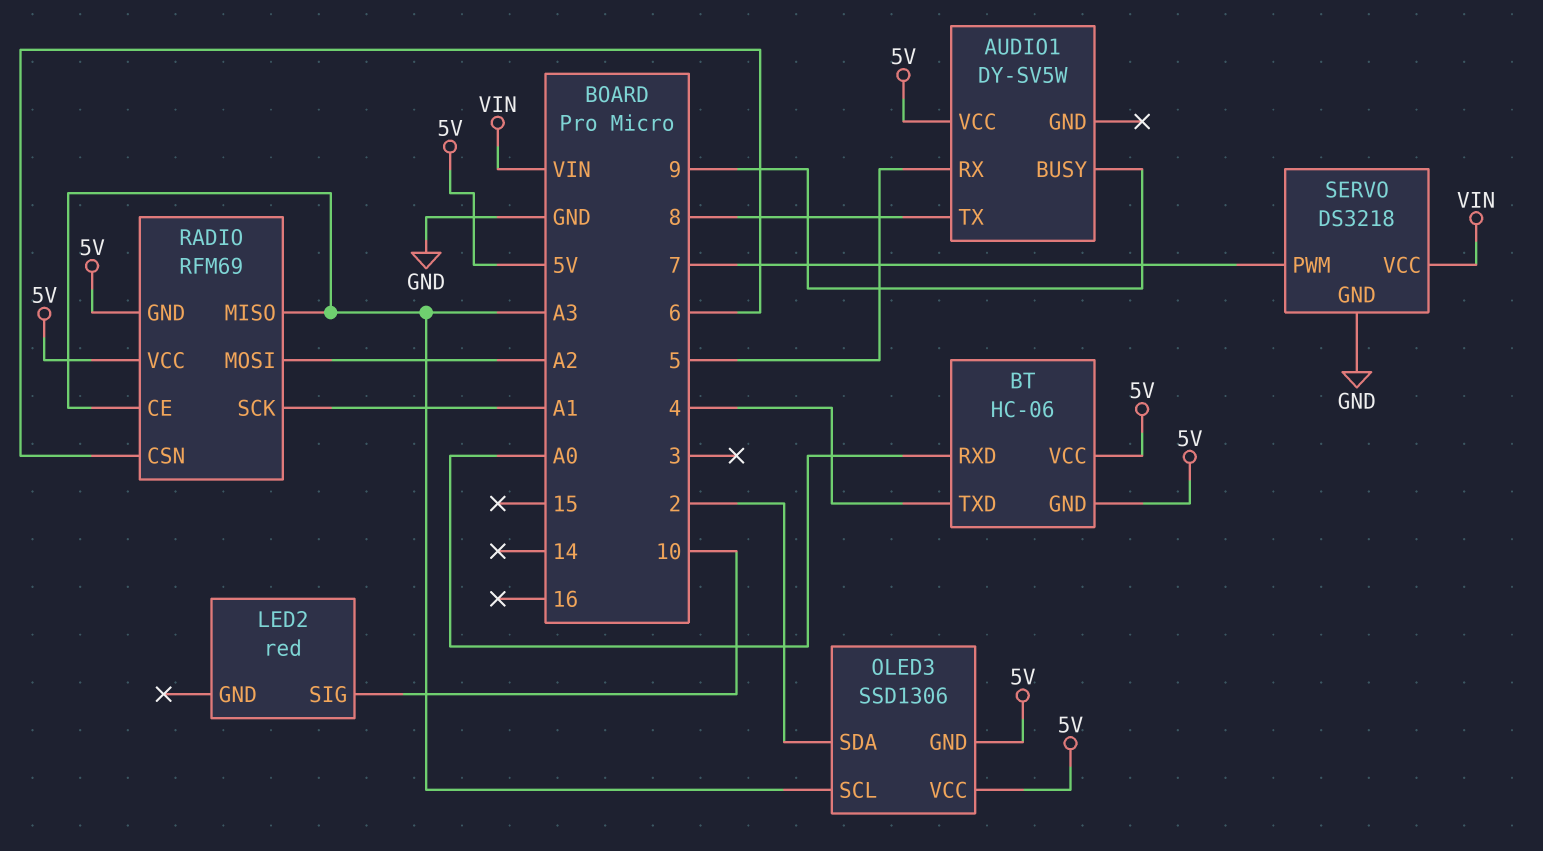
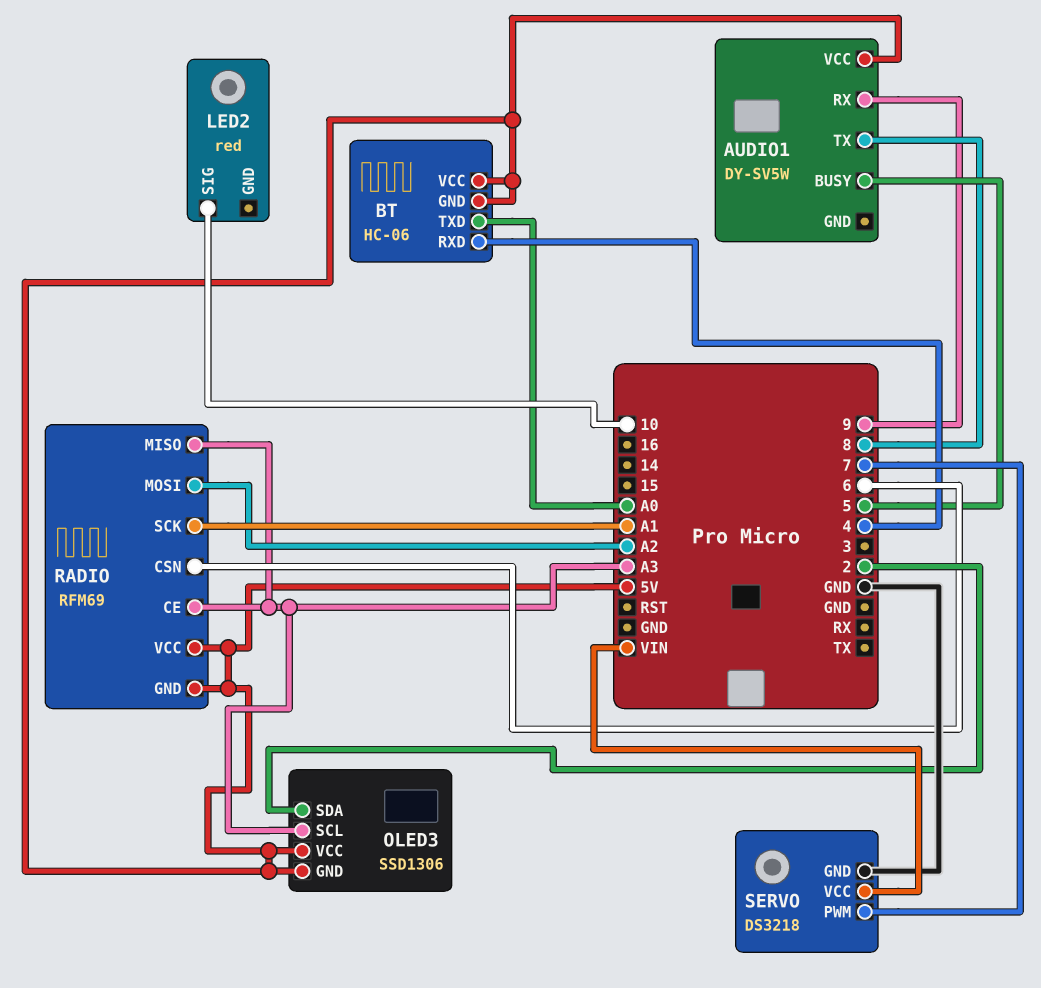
AUDIO1 pin BUSY: 9 -> 5
AUDIO1 pin RX: 5 -> 9
BT pin RXD: A0 -> 4
BT pin TXD: 4 -> A0

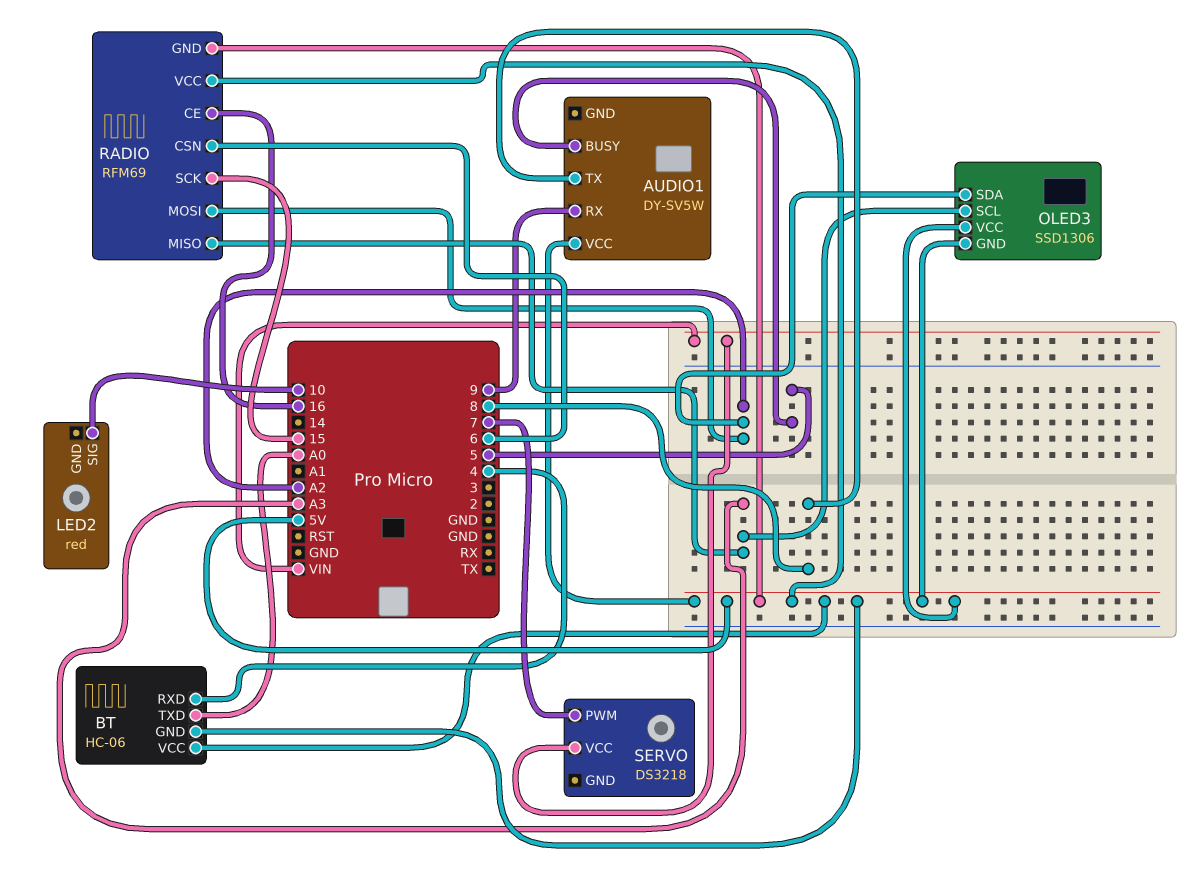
OLED3 pin SDA: 2 -> A2
RADIO pin CE: A3 -> 16
RADIO pin SCK: A1 -> 15
SERVO pin GND: GND -> none

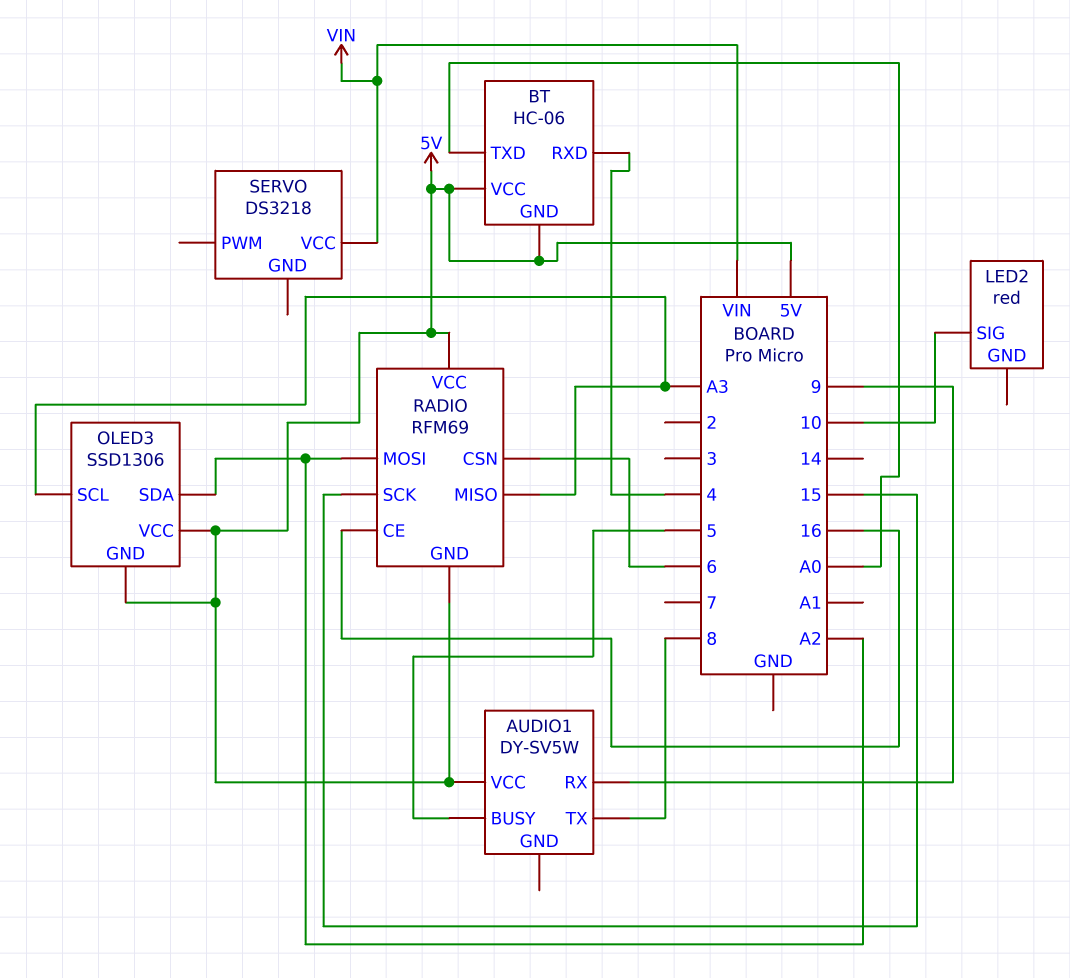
SERVO pin PWM: 7 -> none

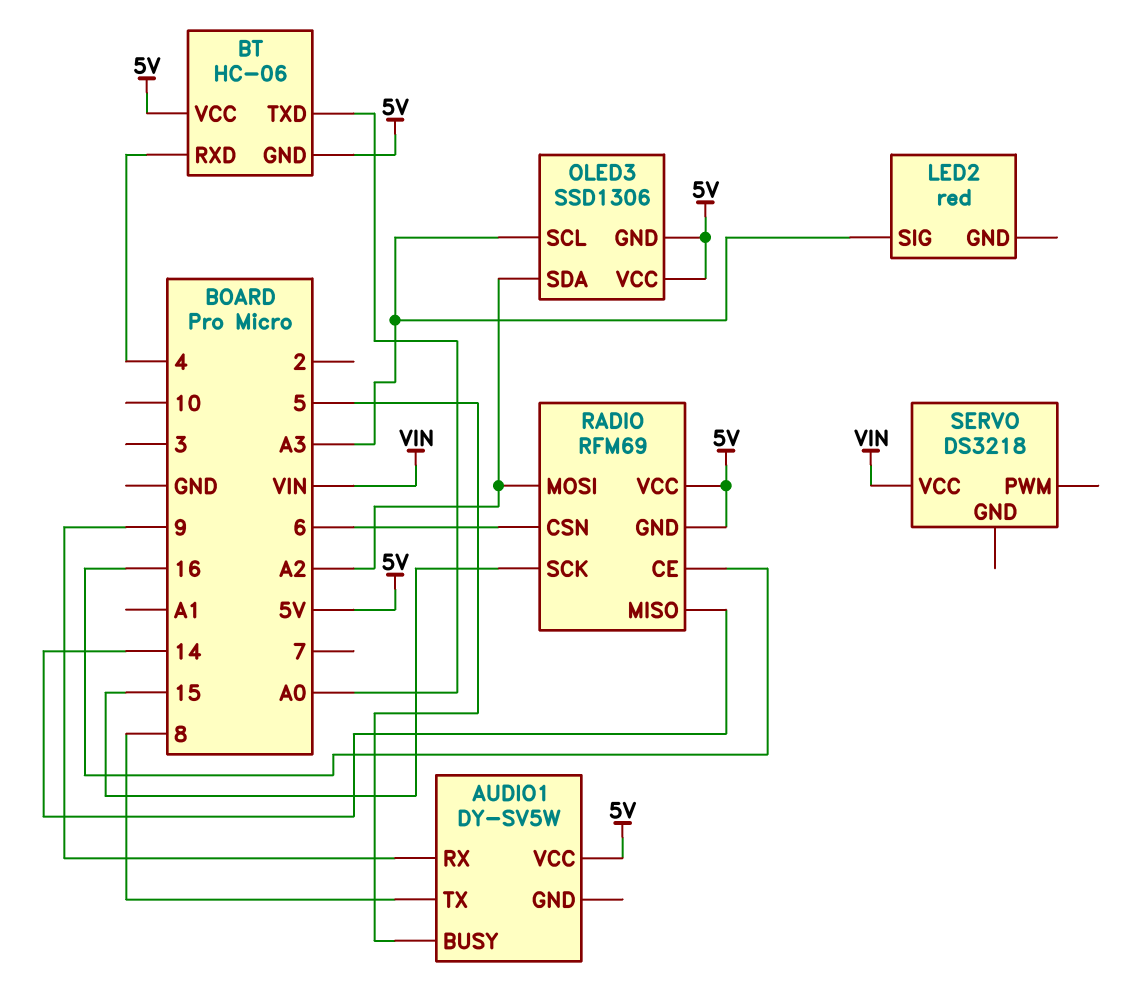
LED2 pin SIG: 10 -> A3
RADIO pin MISO: A3 -> 14

